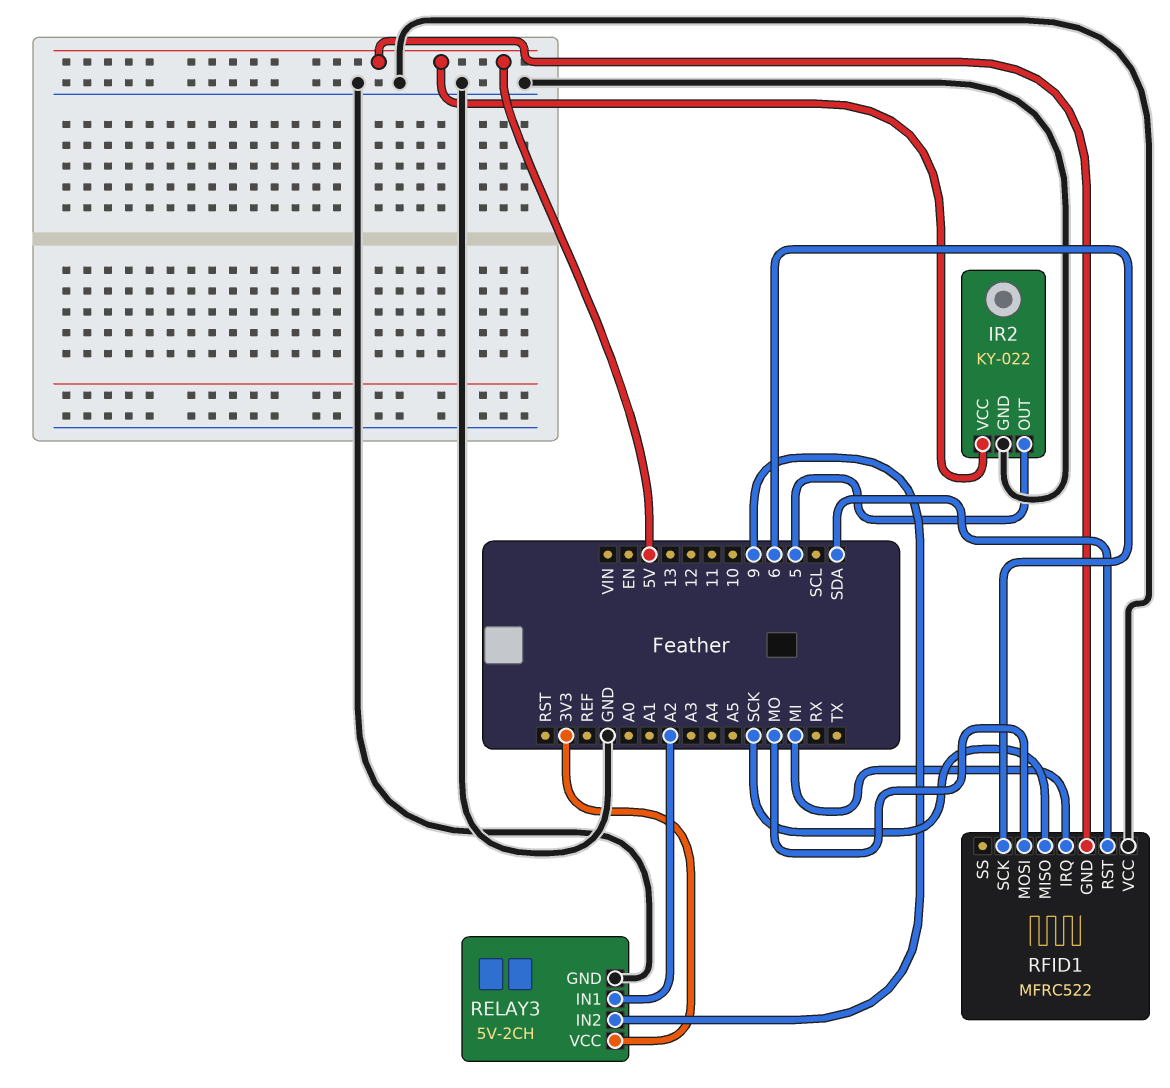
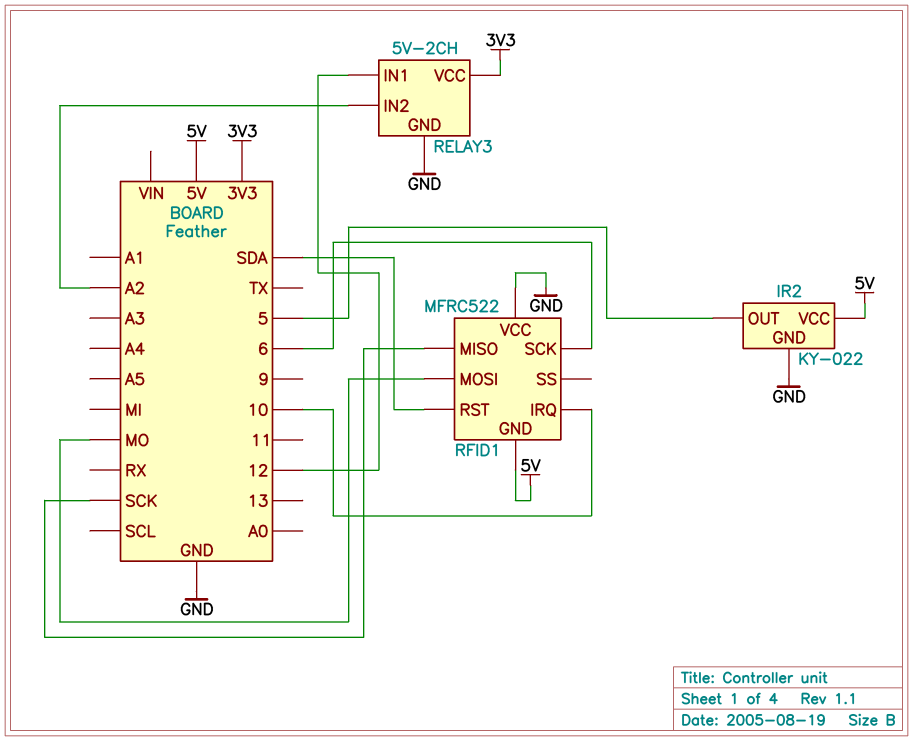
RELAY3 pin IN1: A2 -> 12
RELAY3 pin IN2: 9 -> A2
RFID1 pin IRQ: MI -> 10

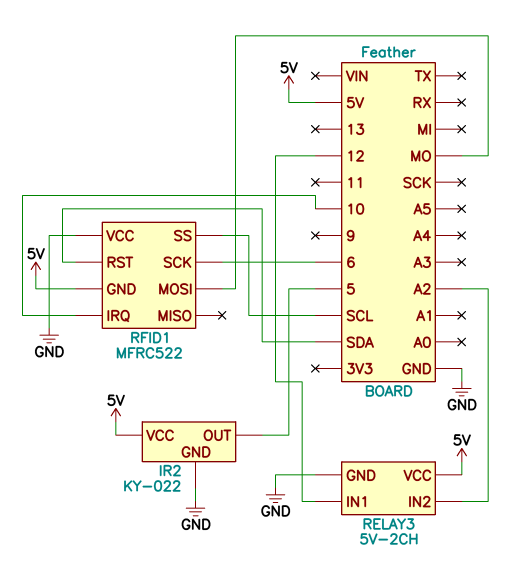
RELAY3 pin VCC: 3V3 -> 5V
RFID1 pin MISO: SCK -> none
RFID1 pin SS: none -> SCL

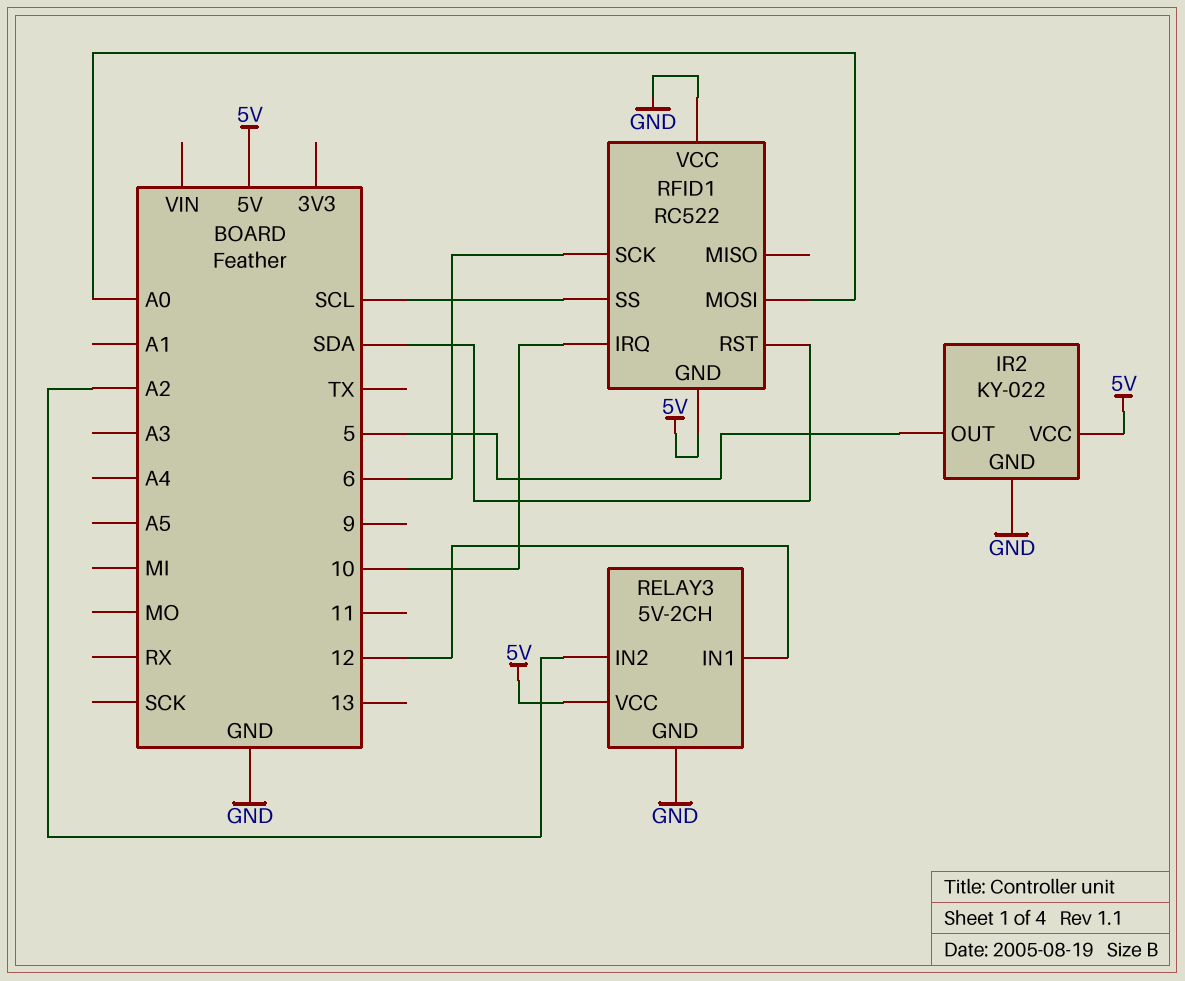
RFID1: MFRC522 -> RC522
RFID1 pin MOSI: MO -> A0

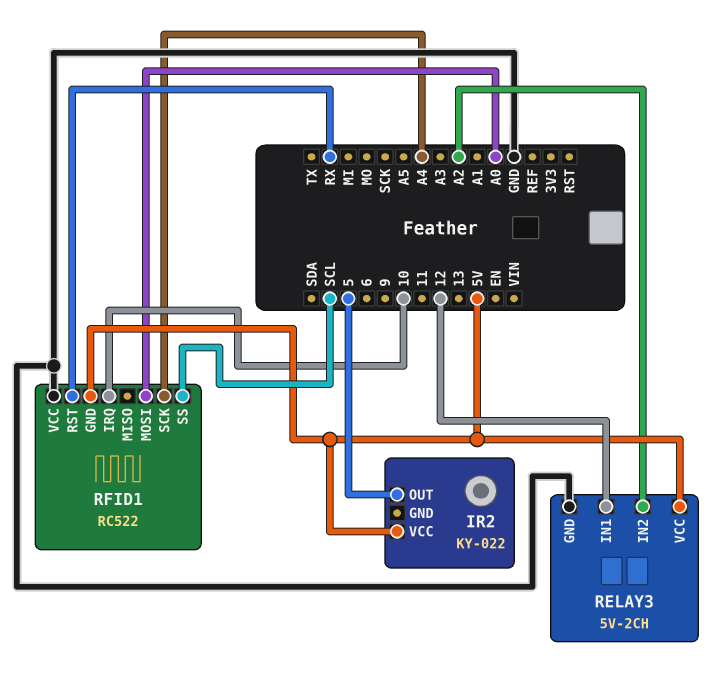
IR2 pin GND: GND -> none
RFID1 pin RST: SDA -> RX
RFID1 pin SCK: 6 -> A4

